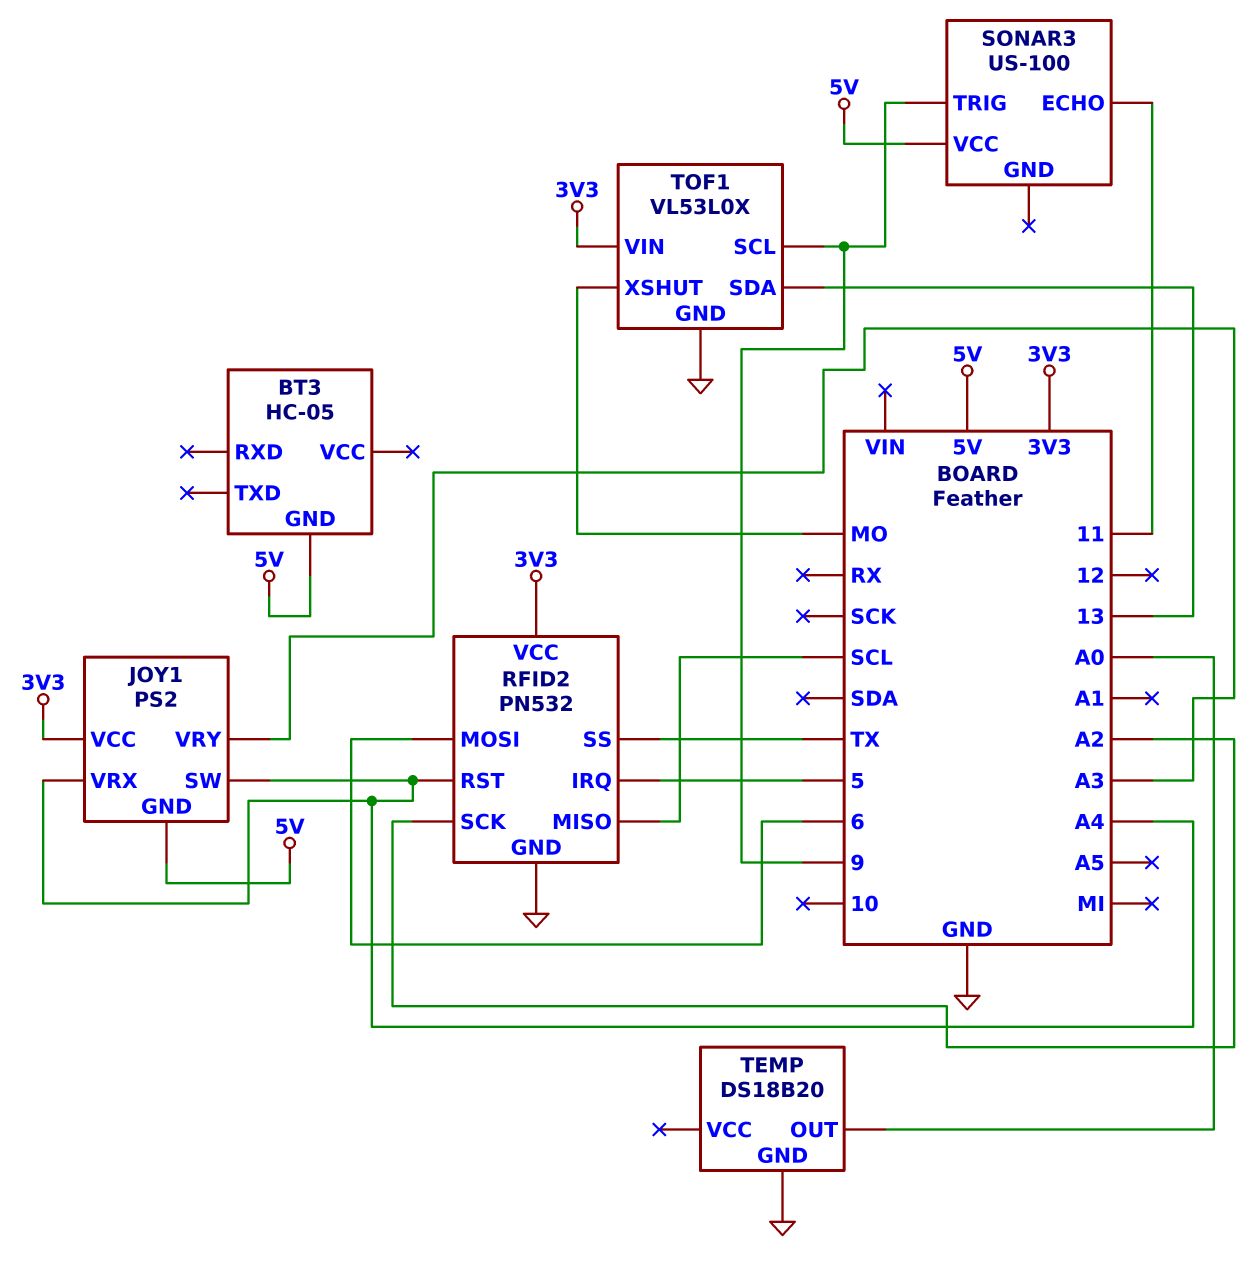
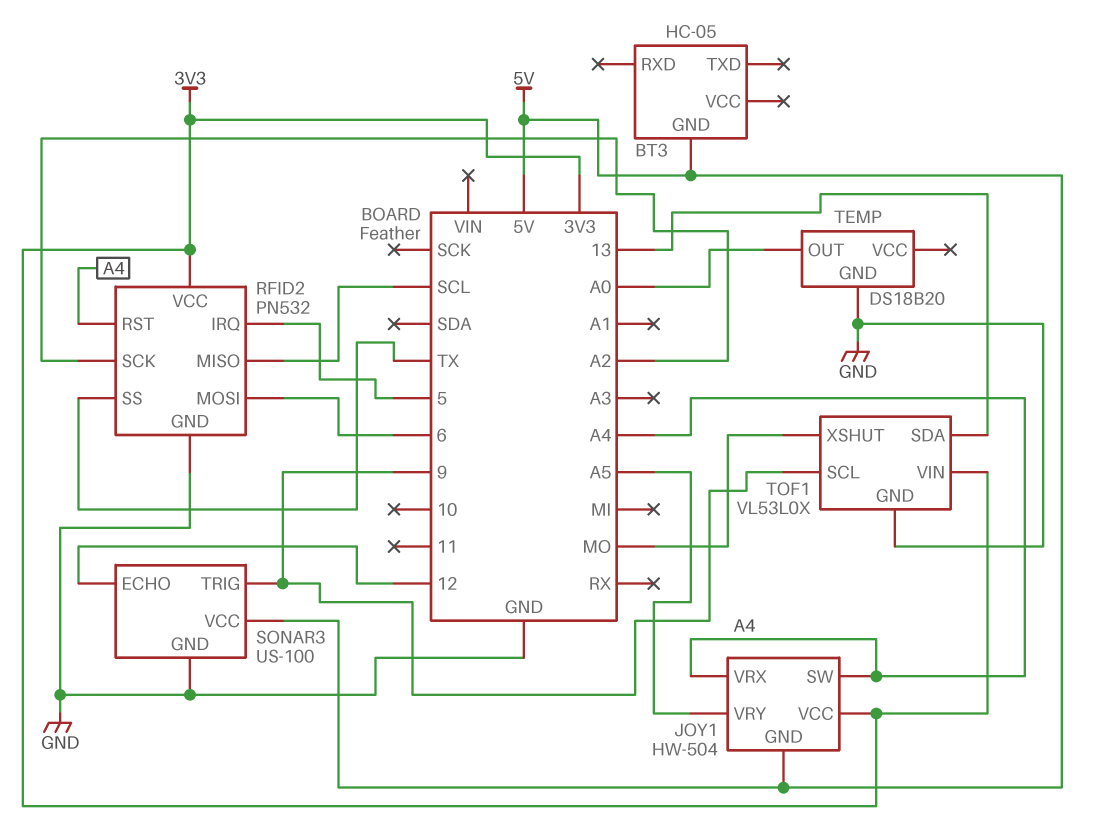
JOY1: PS2 -> HW-504
JOY1 pin VRY: A3 -> A5
SONAR3 pin ECHO: 11 -> 12
SONAR3 pin GND: none -> GND

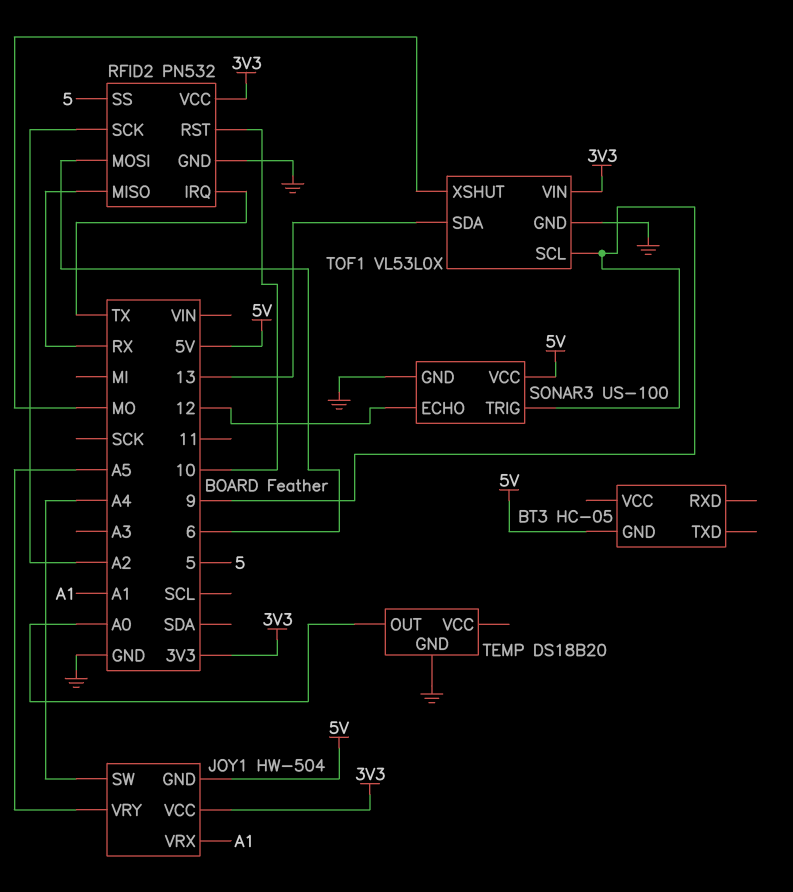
JOY1 pin VRX: A4 -> A1
RFID2 pin IRQ: 5 -> TX
RFID2 pin MISO: SCL -> RX
RFID2 pin RST: A4 -> 10
RFID2 pin SS: TX -> 5

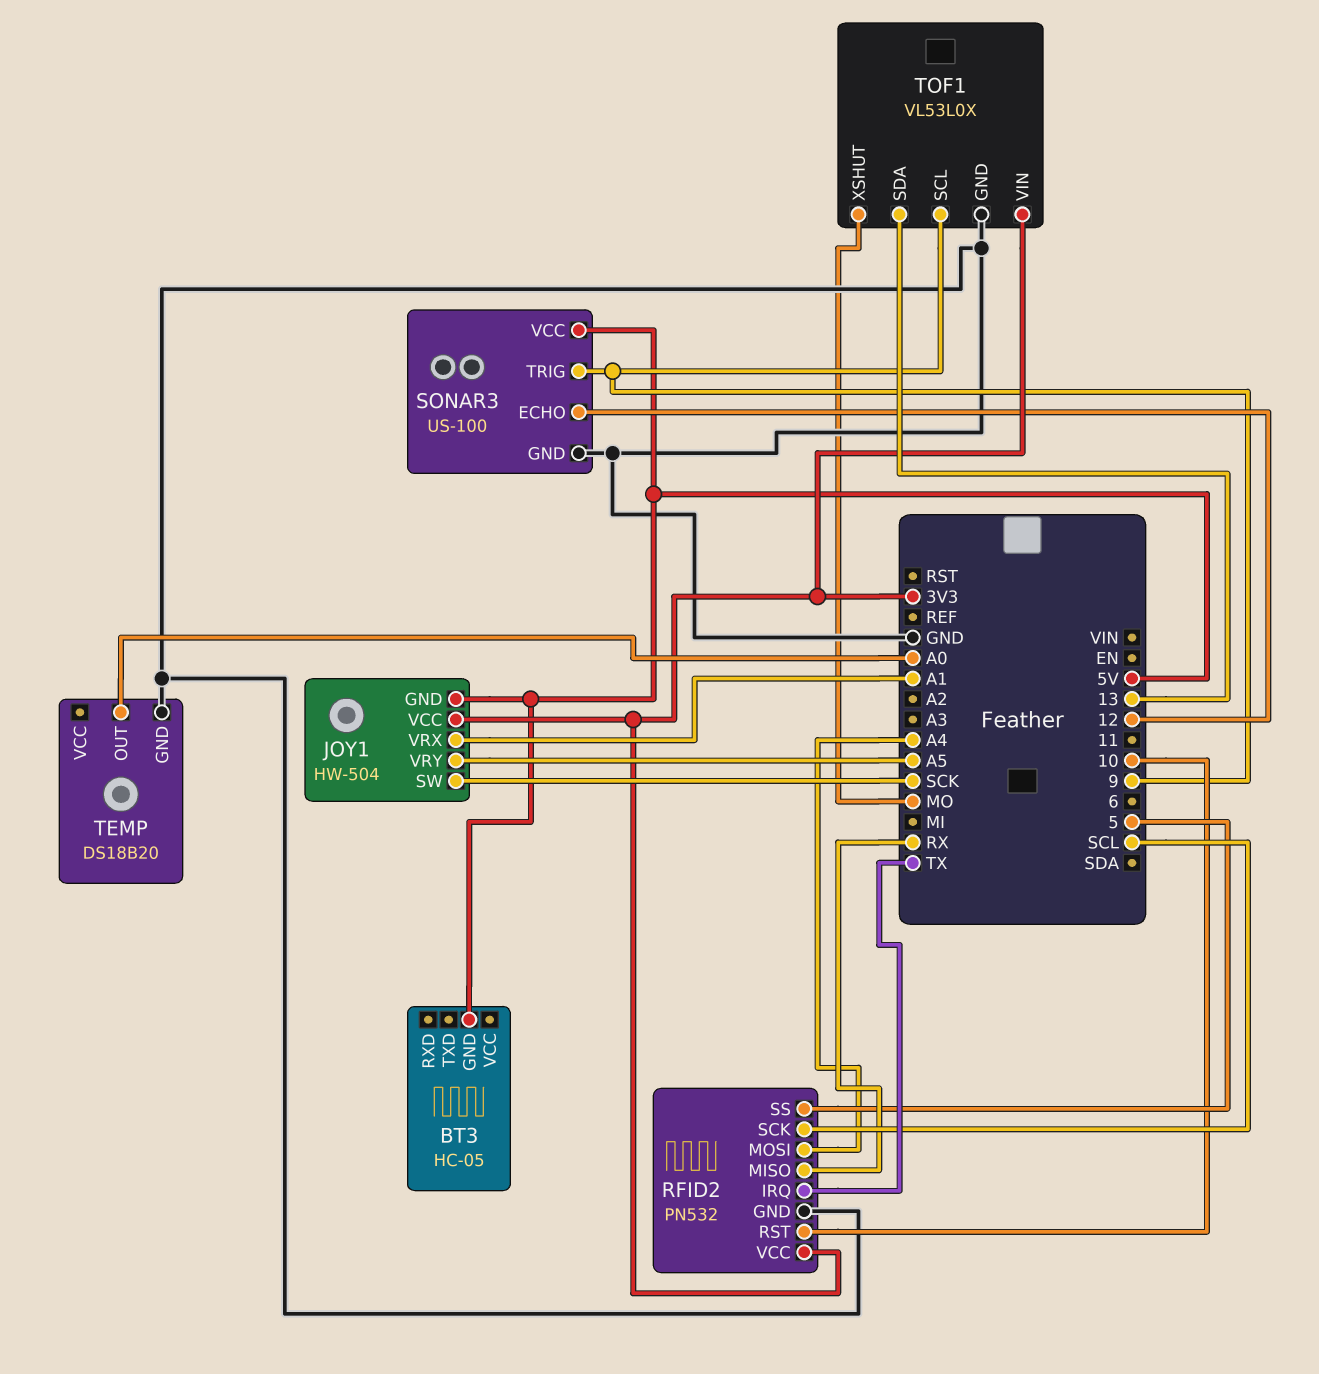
JOY1 pin SW: A4 -> SCK
RFID2 pin MOSI: 6 -> A4
RFID2 pin SCK: A2 -> SCL

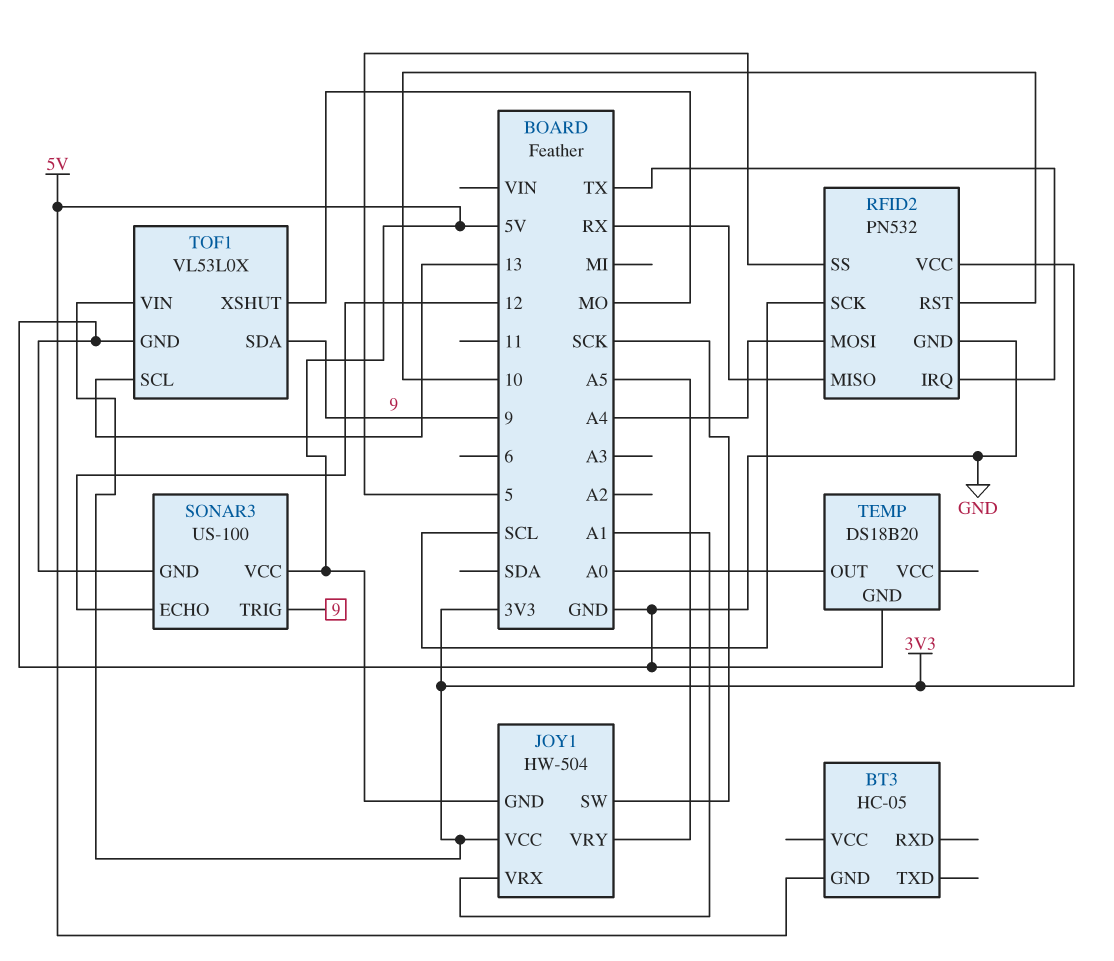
TOF1 pin SCL: 9 -> 13
TOF1 pin SDA: 13 -> 9

